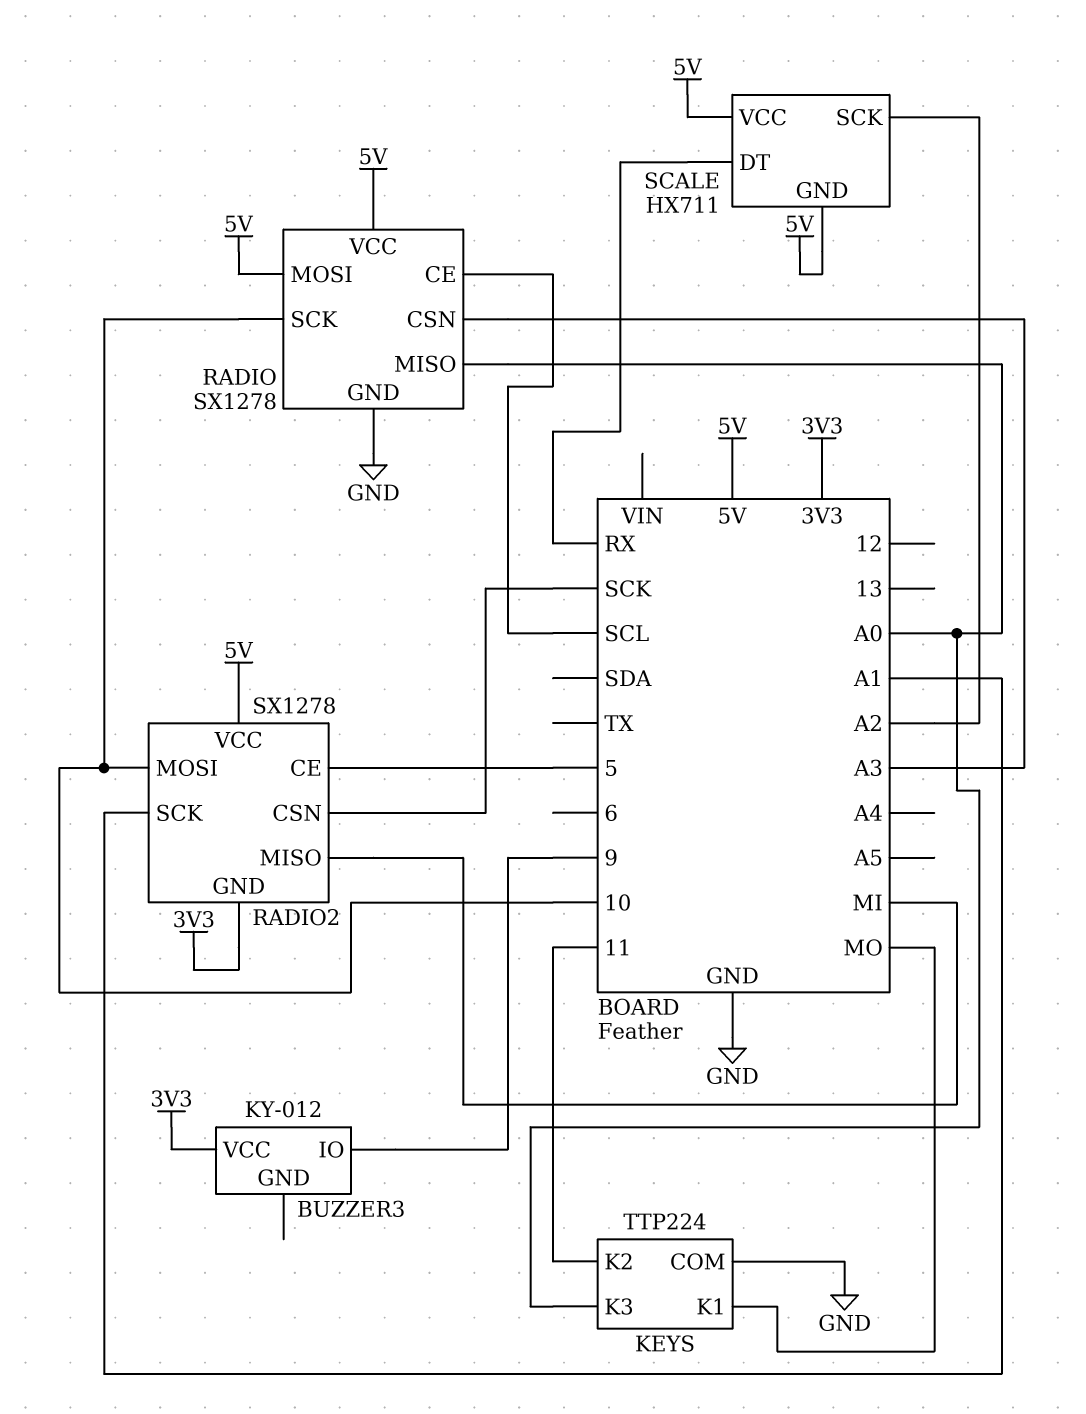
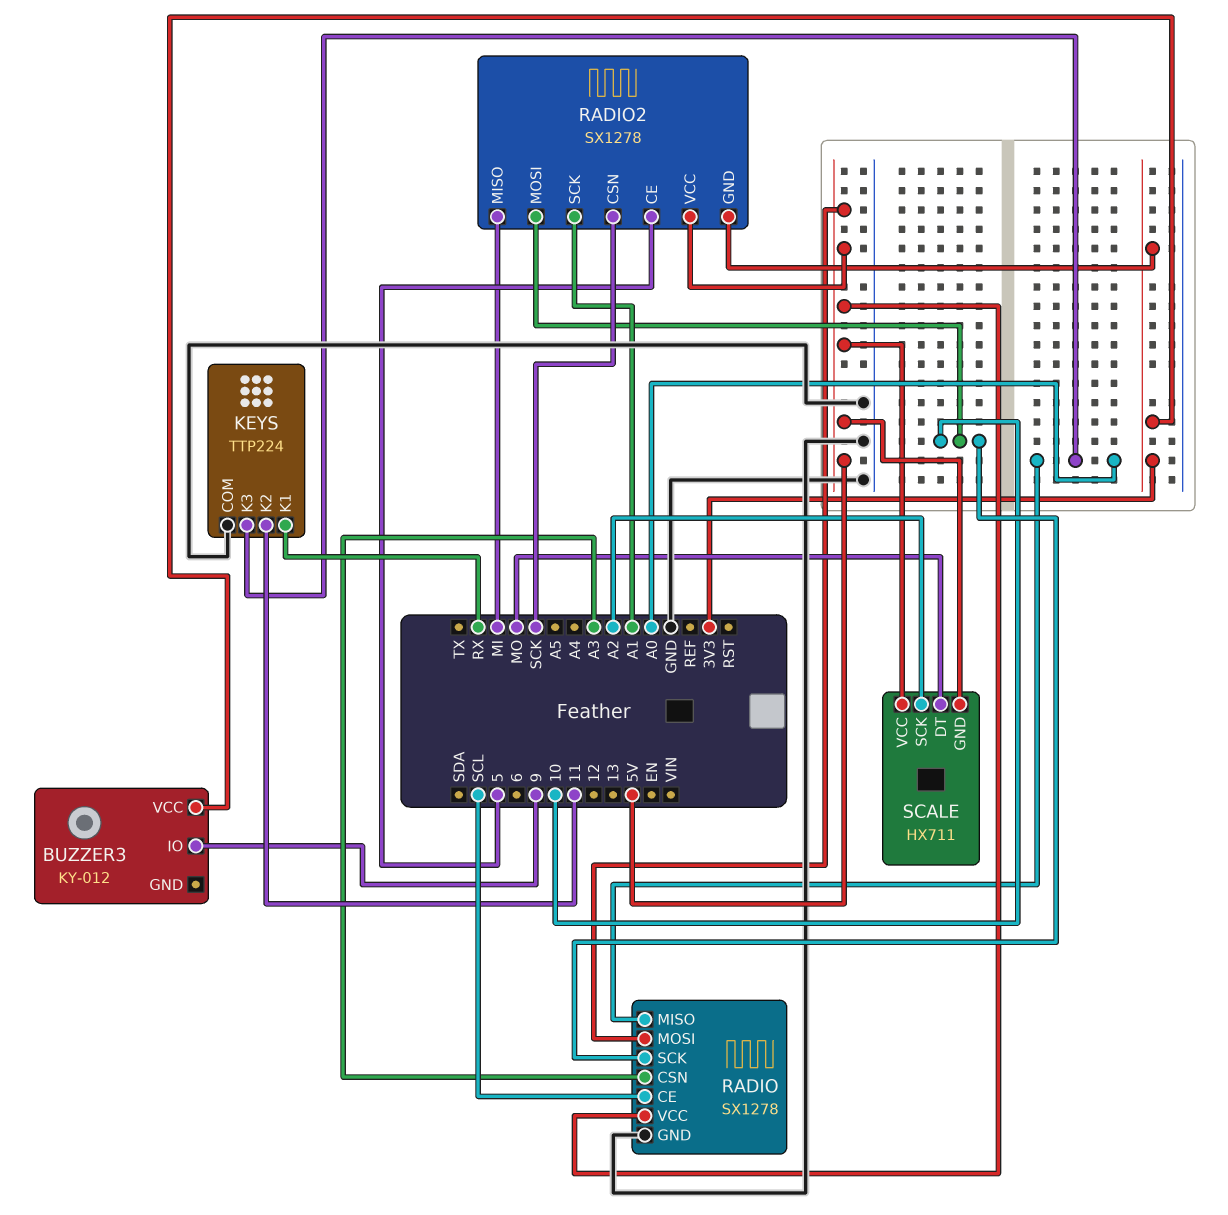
KEYS pin K1: MO -> RX
SCALE pin DT: RX -> MO

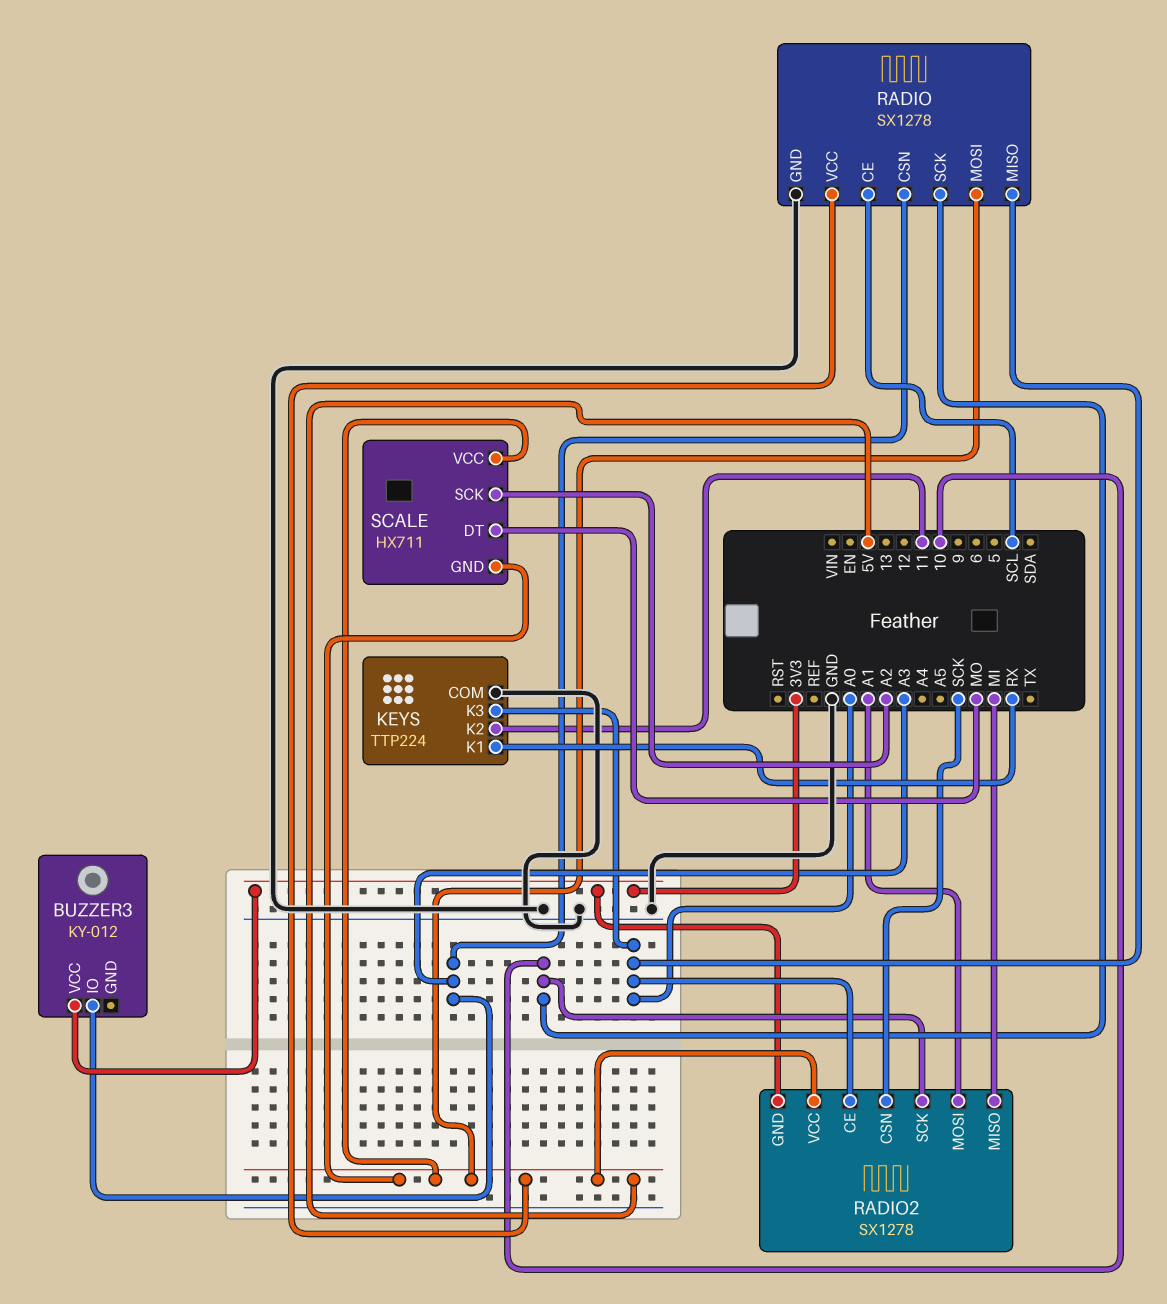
BUZZER3 pin IO: 9 -> A3
RADIO2 pin CE: 5 -> A0
RADIO2 pin MOSI: 10 -> A1
RADIO2 pin SCK: A1 -> 10

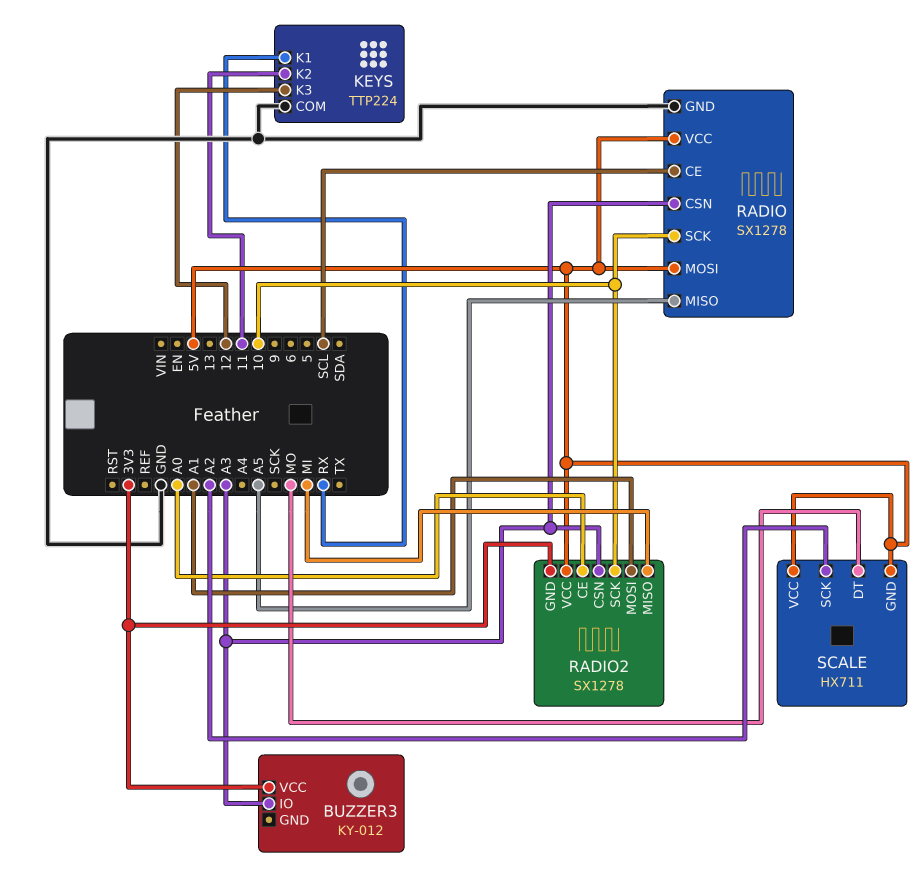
KEYS pin K3: A0 -> 12
RADIO pin MISO: A0 -> A5
RADIO2 pin CSN: SCK -> A3

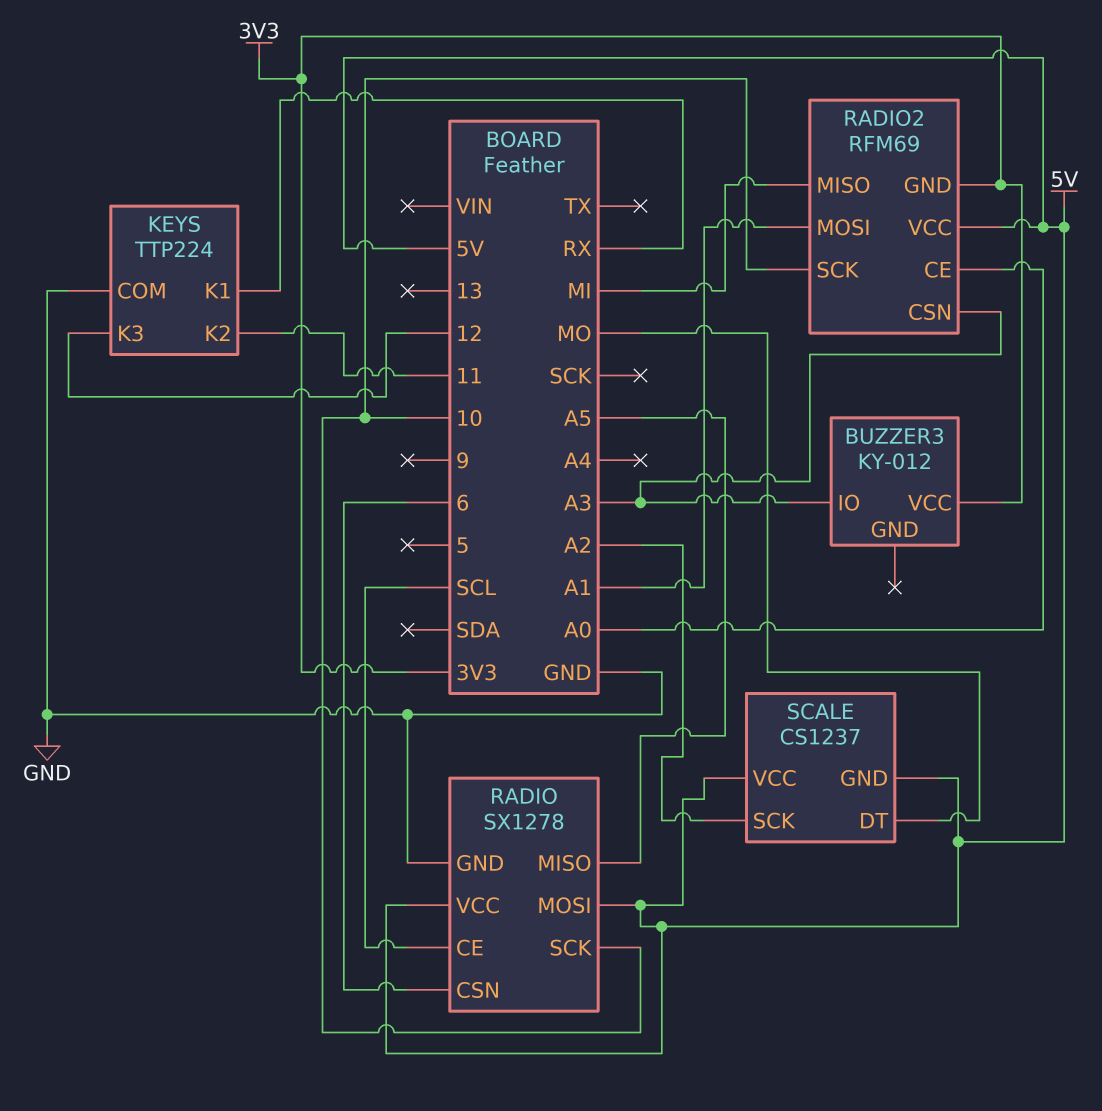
RADIO pin CSN: A3 -> 6
RADIO2: SX1278 -> RFM69
SCALE: HX711 -> CS1237

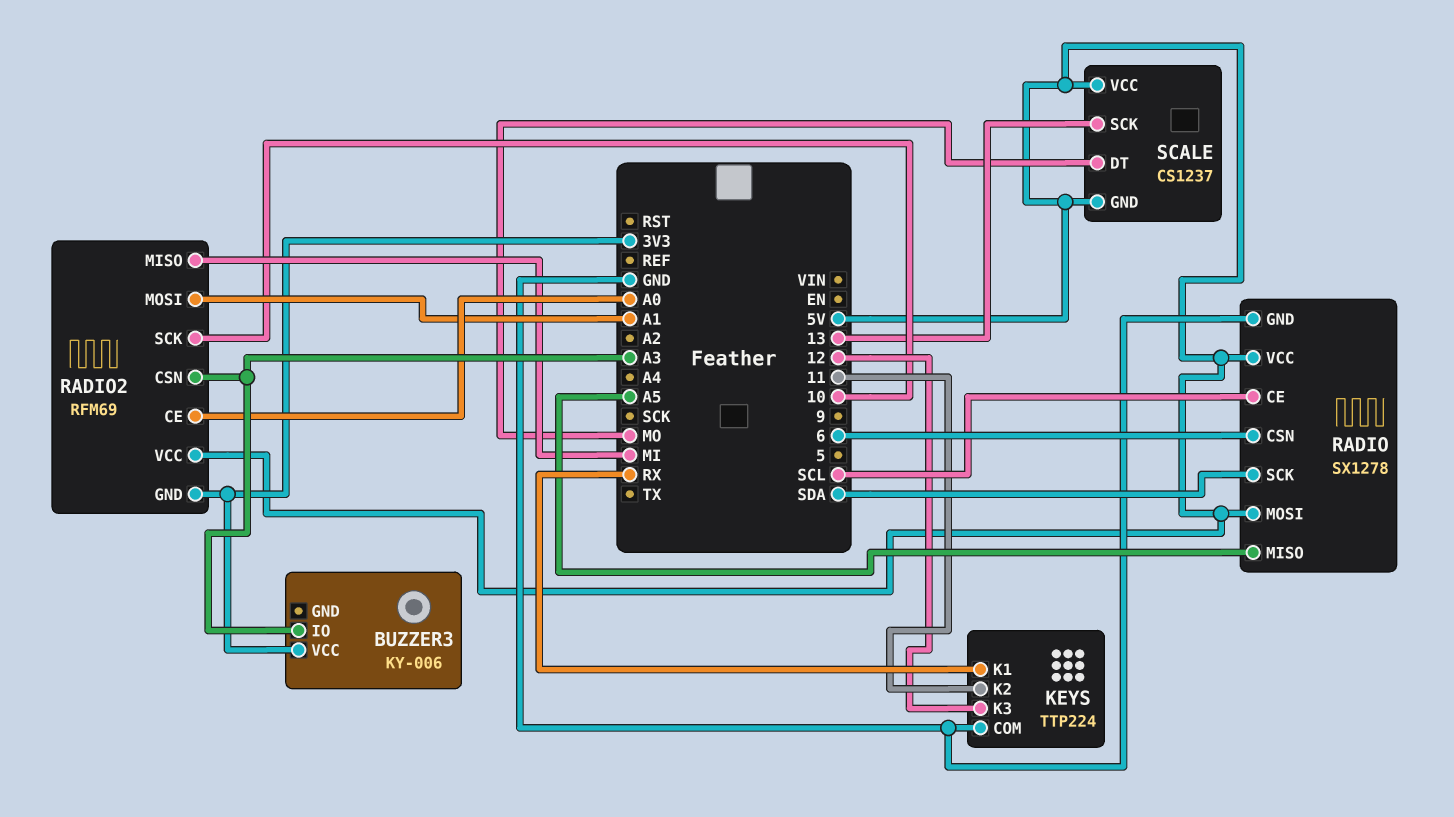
BUZZER3: KY-012 -> KY-006
RADIO pin SCK: 10 -> SDA
SCALE pin SCK: A2 -> 13

